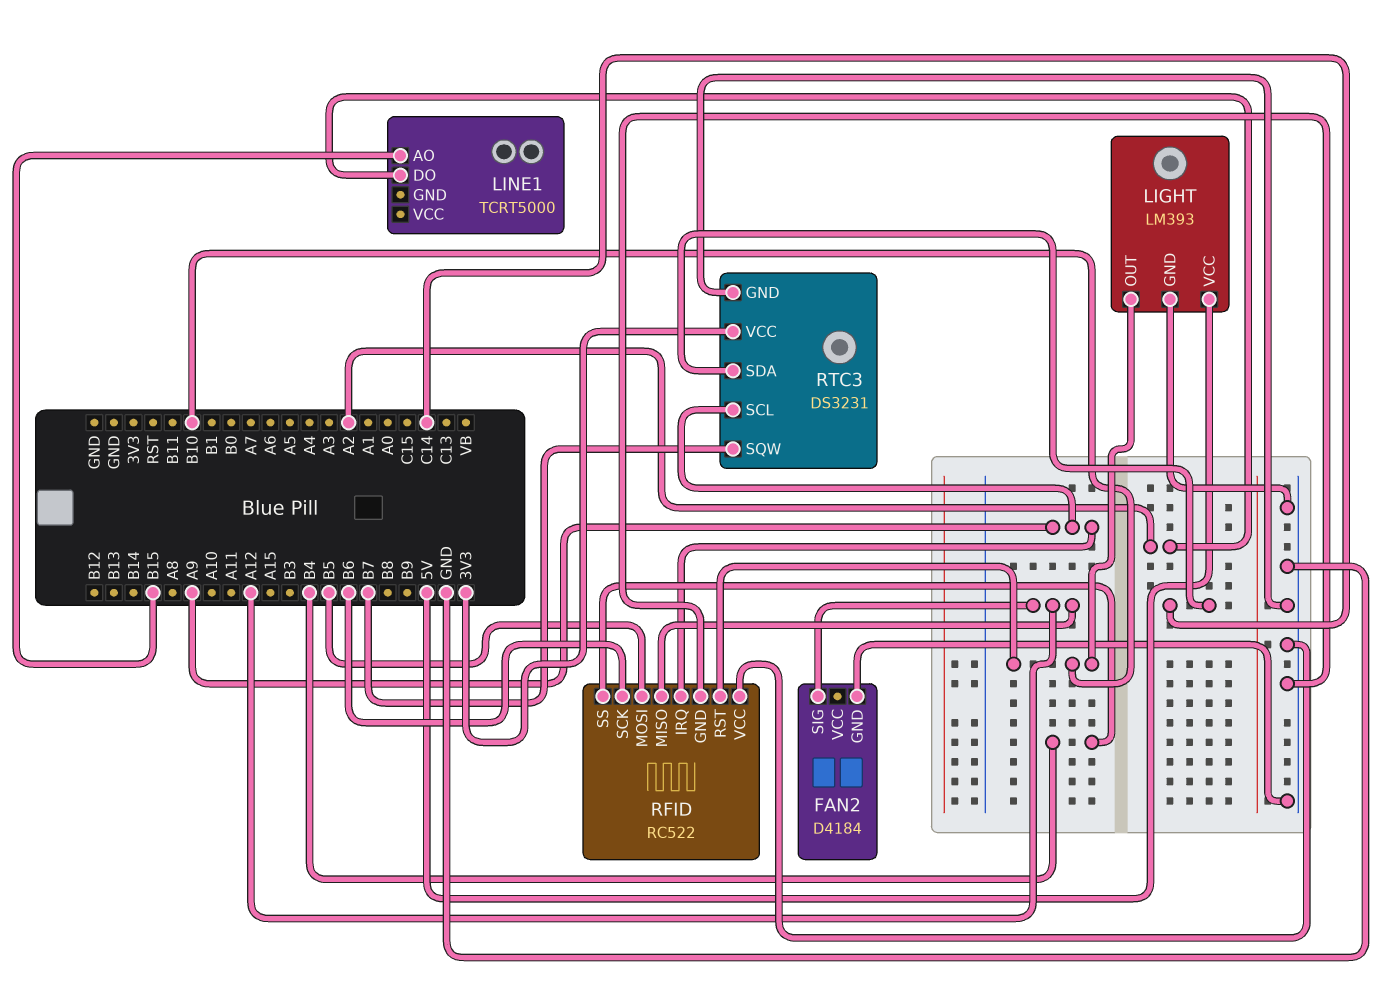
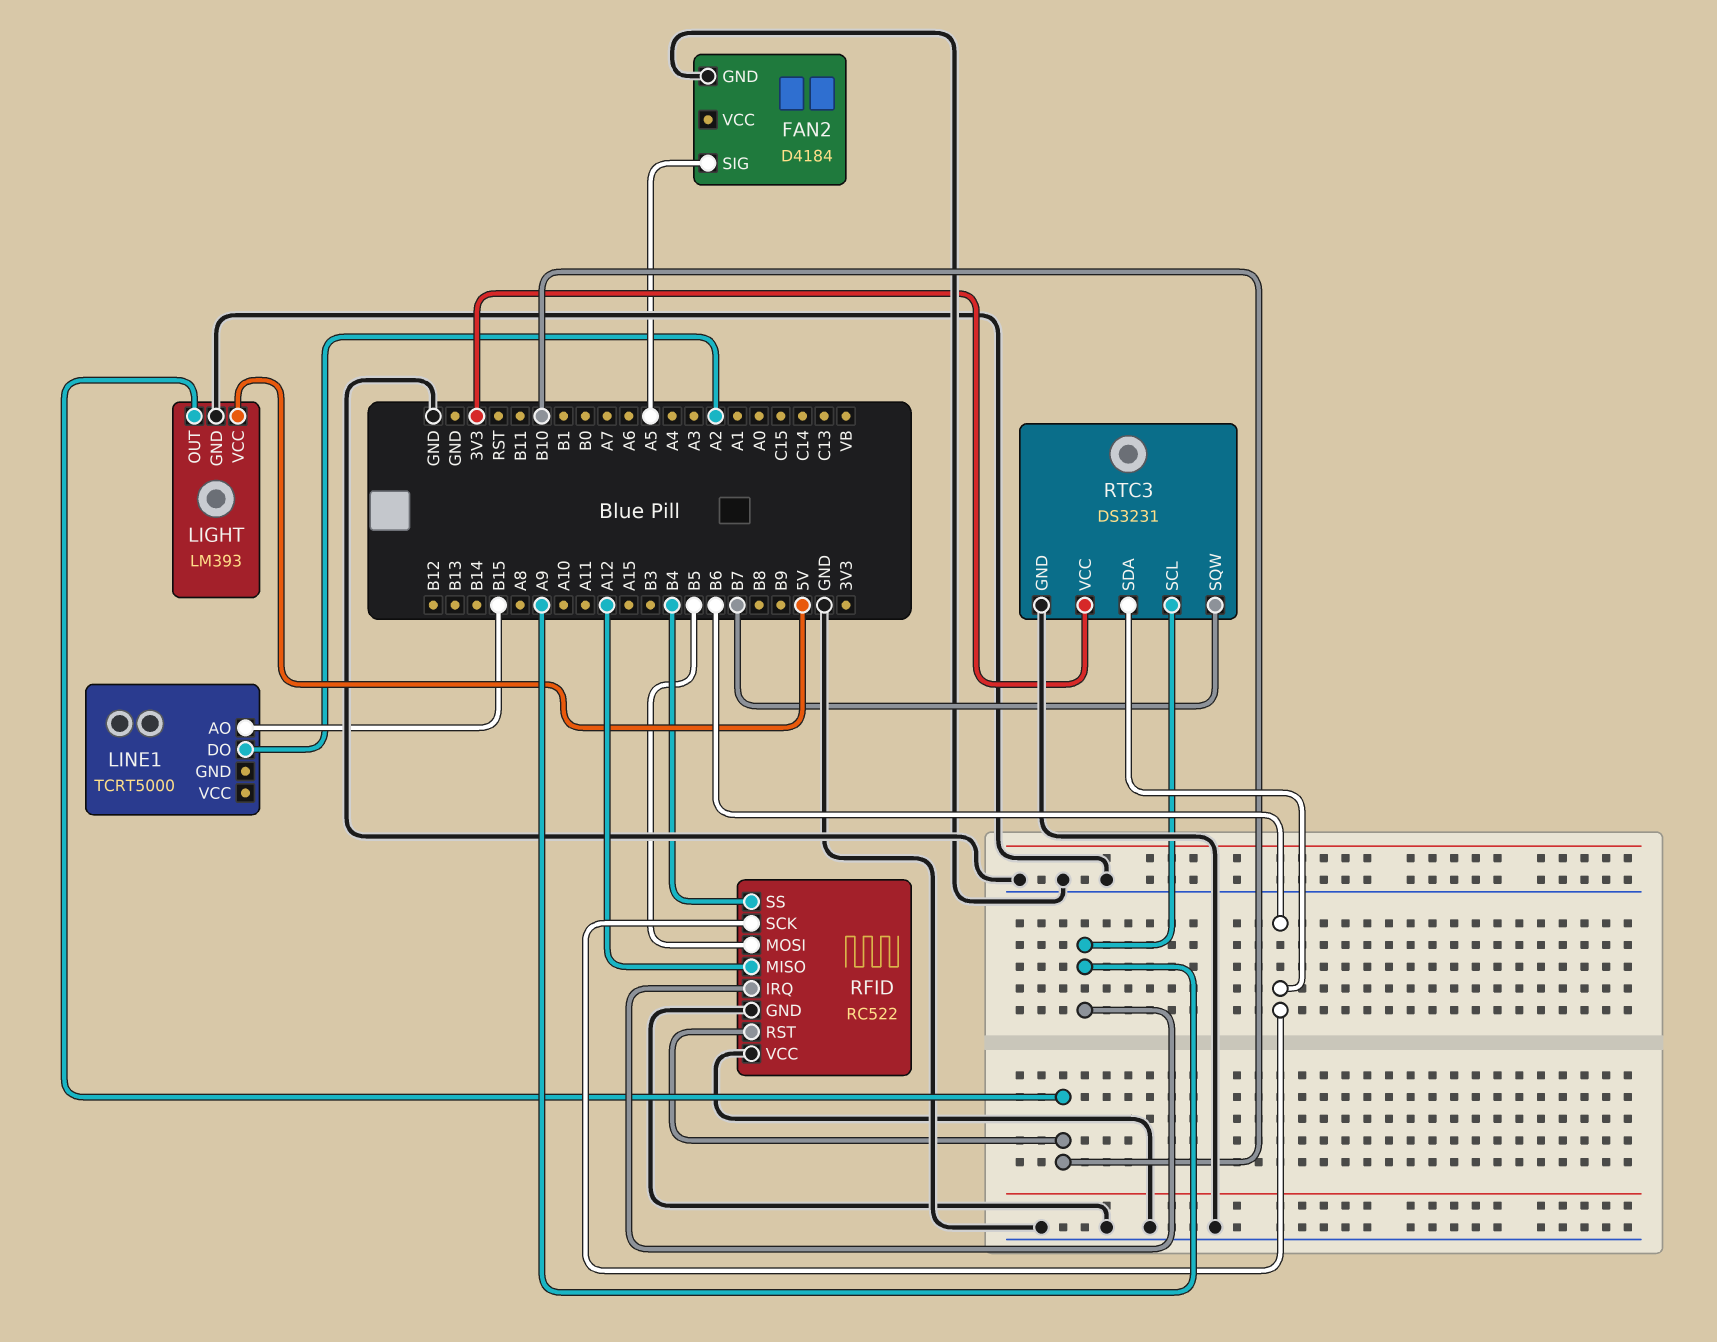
FAN2 pin SIG: A12 -> A5
RTC3 pin SDA: C14 -> B6

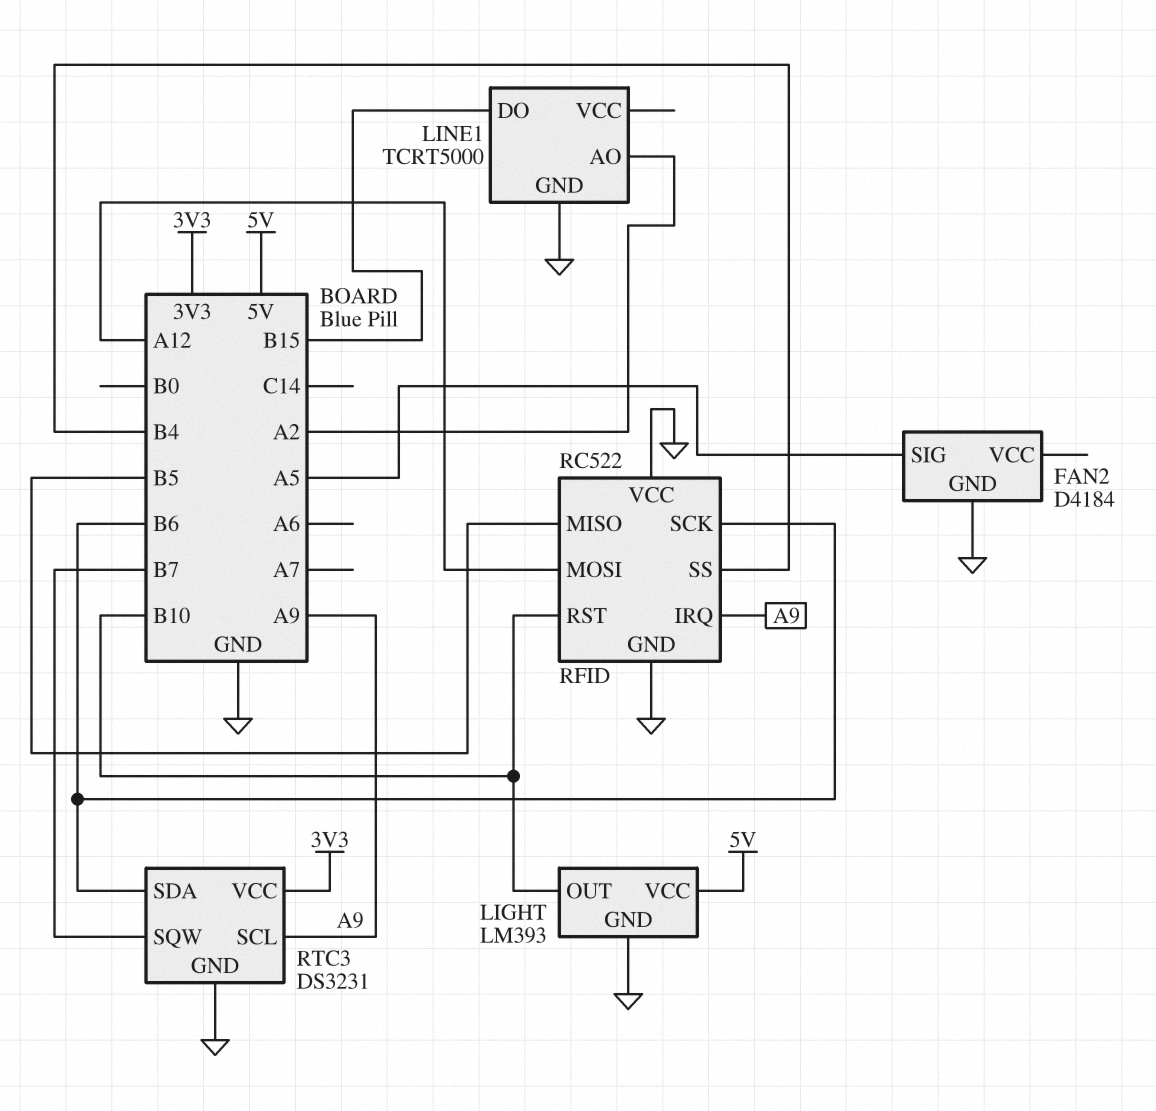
LINE1 pin AO: B15 -> A2
LINE1 pin DO: A2 -> B15
LINE1 pin GND: none -> GND
RFID pin MISO: A12 -> B5
RFID pin MOSI: B5 -> A12

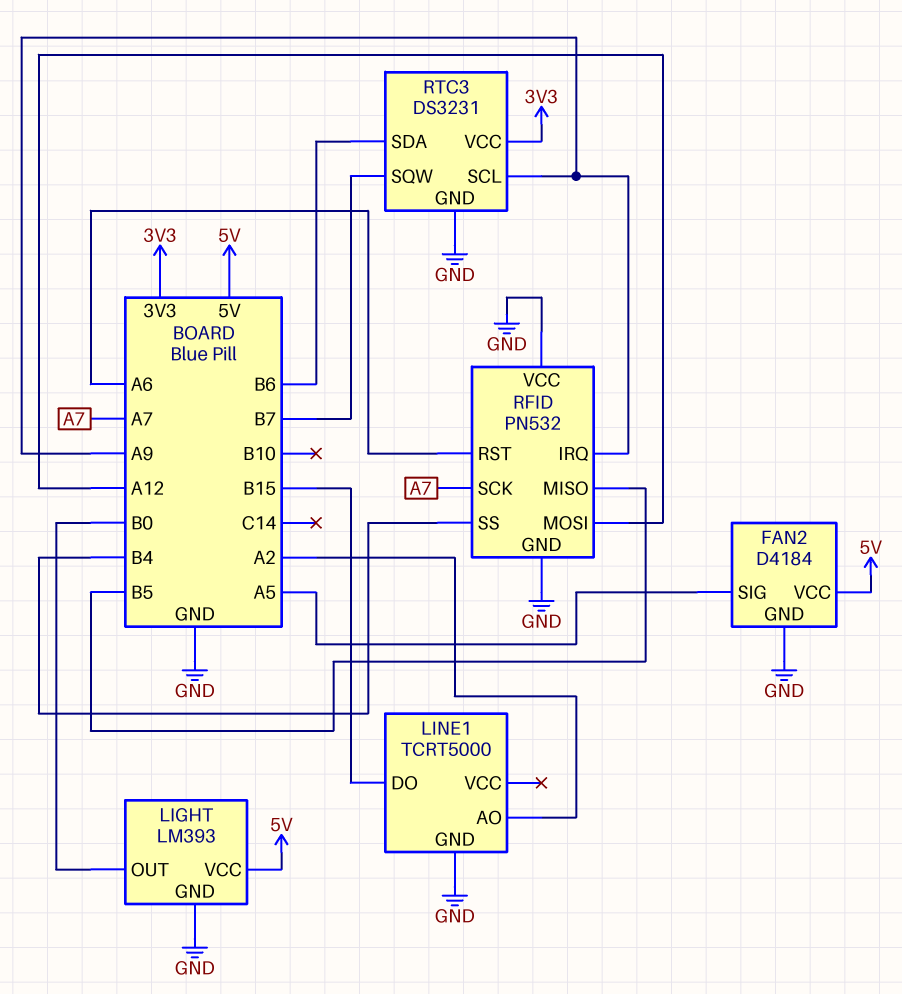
FAN2 pin VCC: none -> 5V
LIGHT pin OUT: B10 -> B0
RFID: RC522 -> PN532
RFID pin RST: B10 -> A6
RFID pin SCK: B6 -> A7

